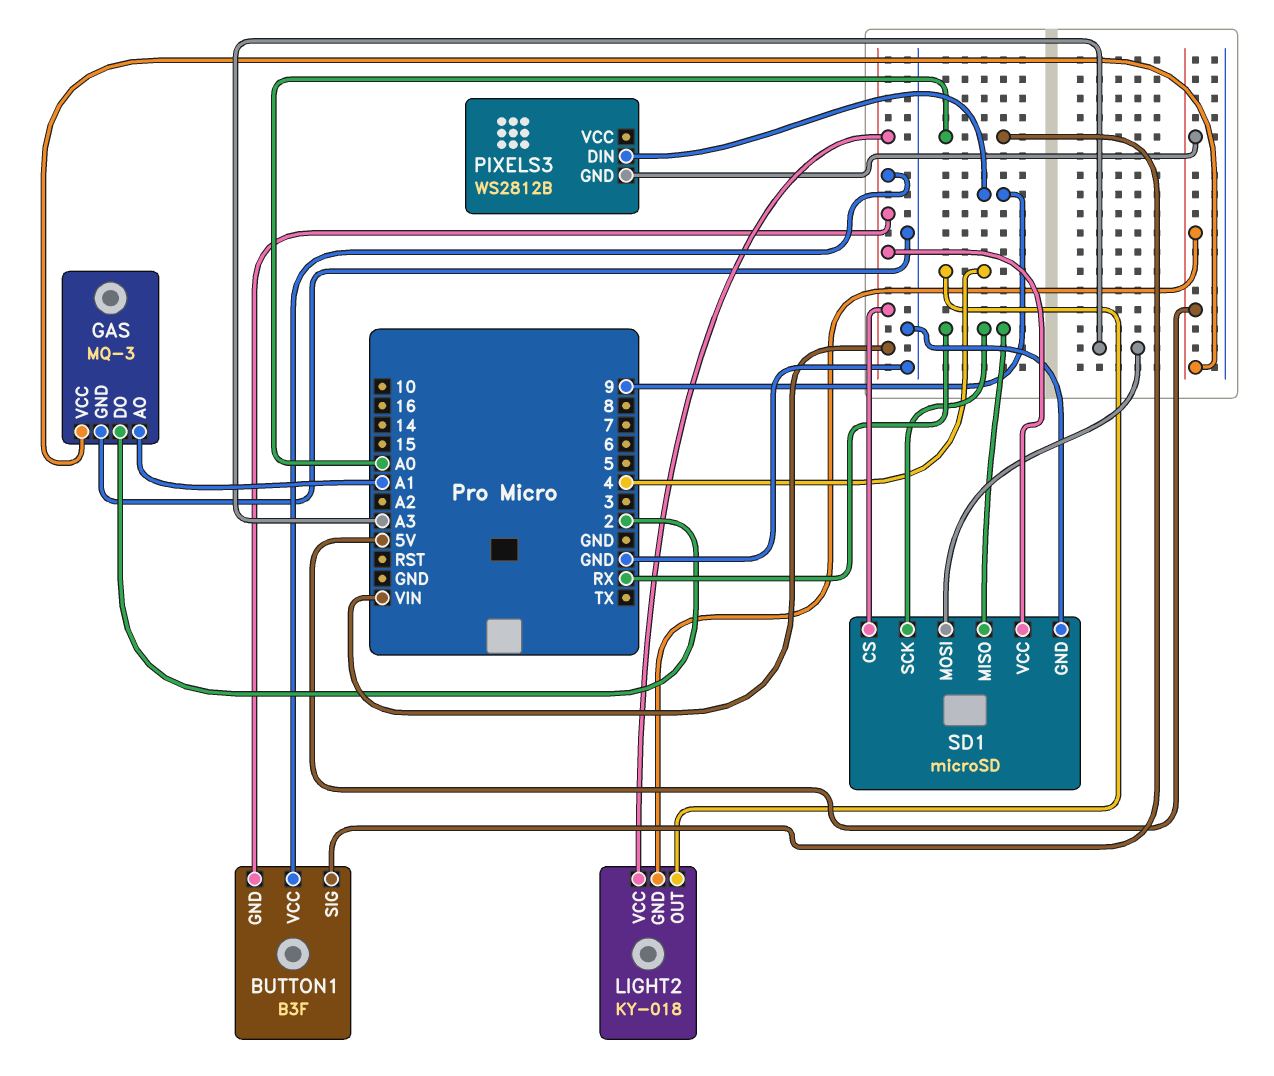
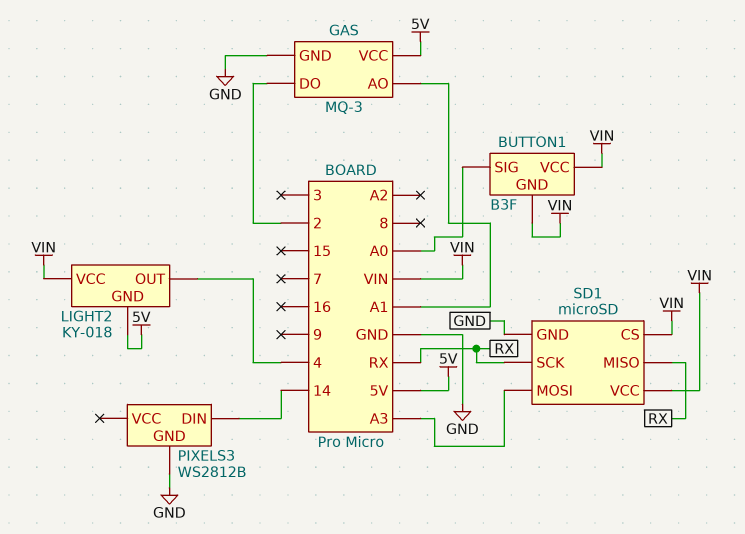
PIXELS3 pin DIN: 9 -> 14
PIXELS3 pin GND: 5V -> GND

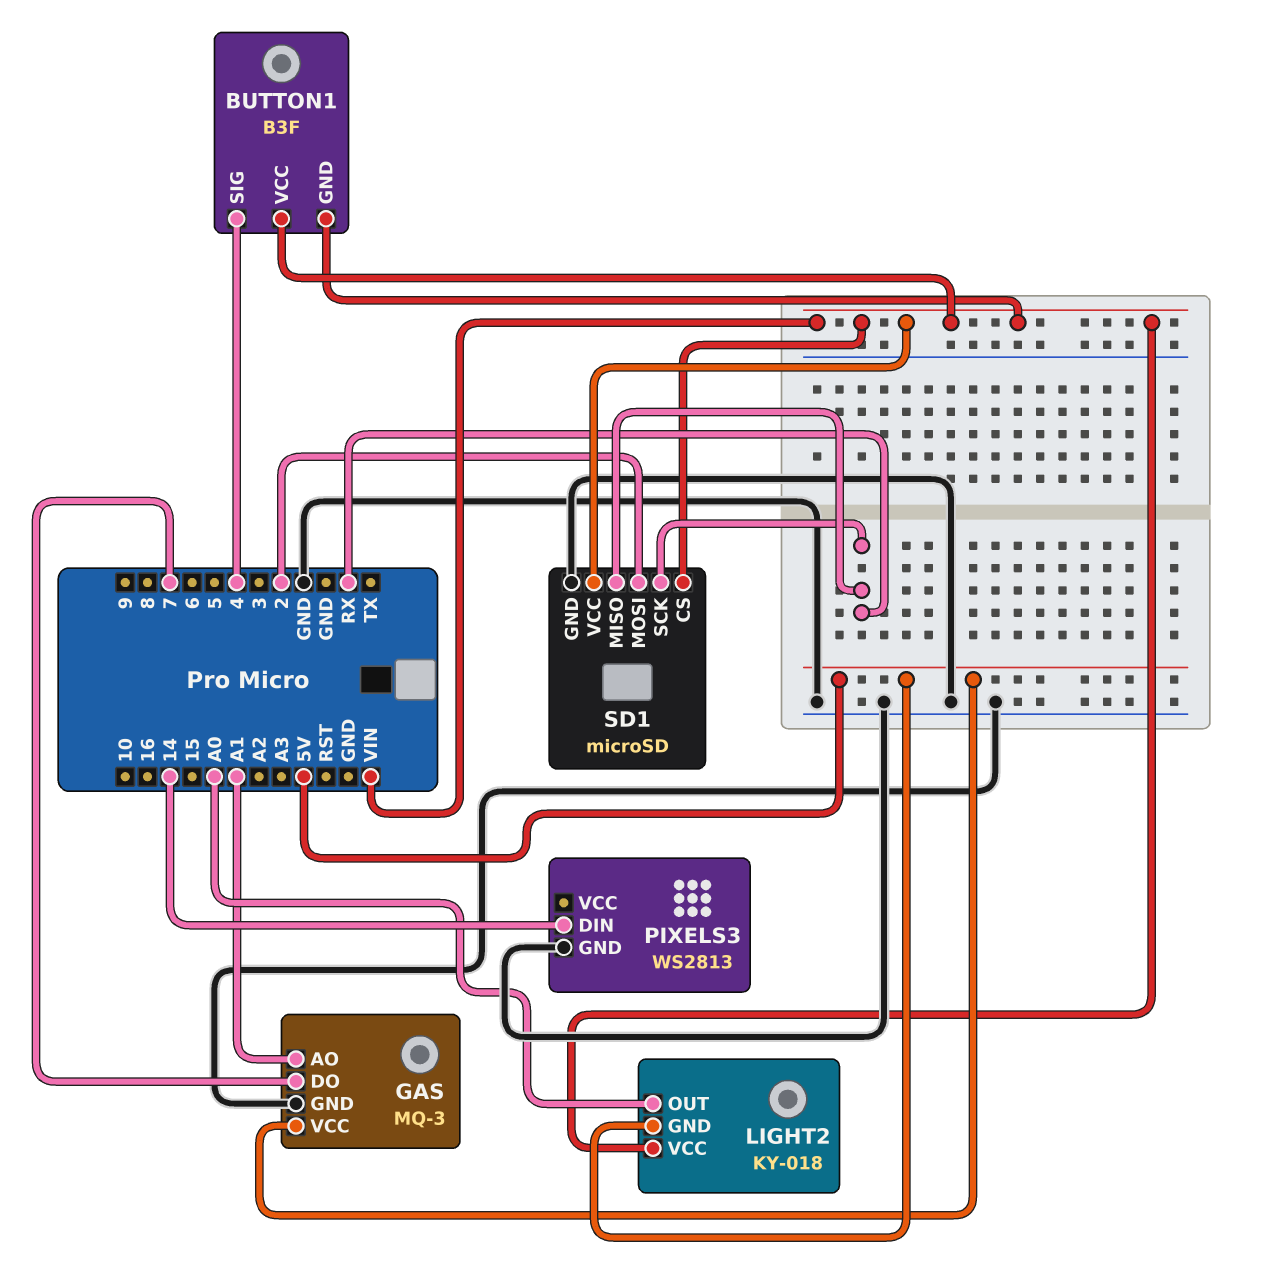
BUTTON1 pin SIG: A0 -> 4
GAS pin DO: 2 -> 7
LIGHT2 pin OUT: 4 -> A0
PIXELS3: WS2812B -> WS2813
SD1 pin MOSI: A3 -> 2

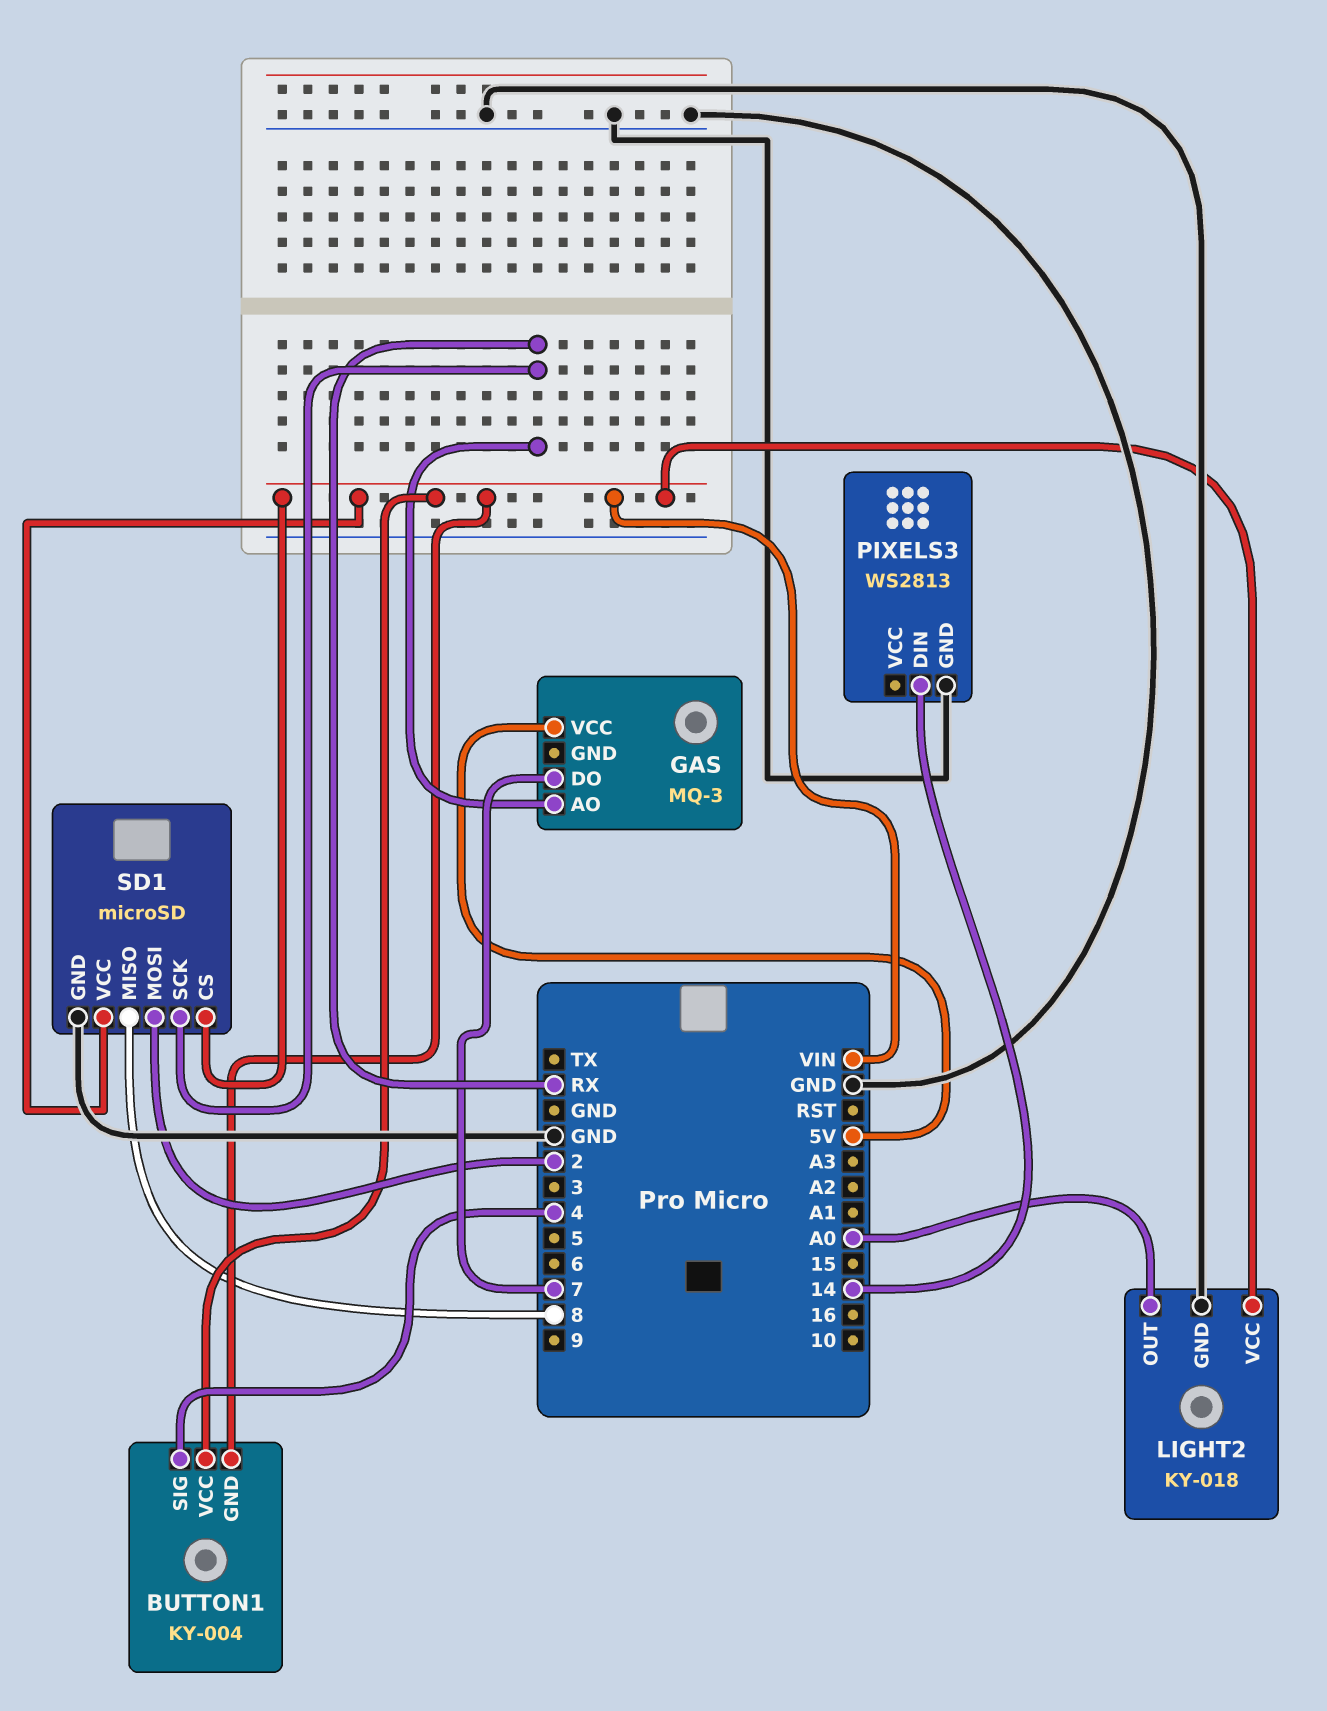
BUTTON1: B3F -> KY-004
GAS pin AO: A1 -> RX
GAS pin GND: GND -> none
LIGHT2 pin GND: 5V -> GND
SD1 pin MISO: RX -> 8

